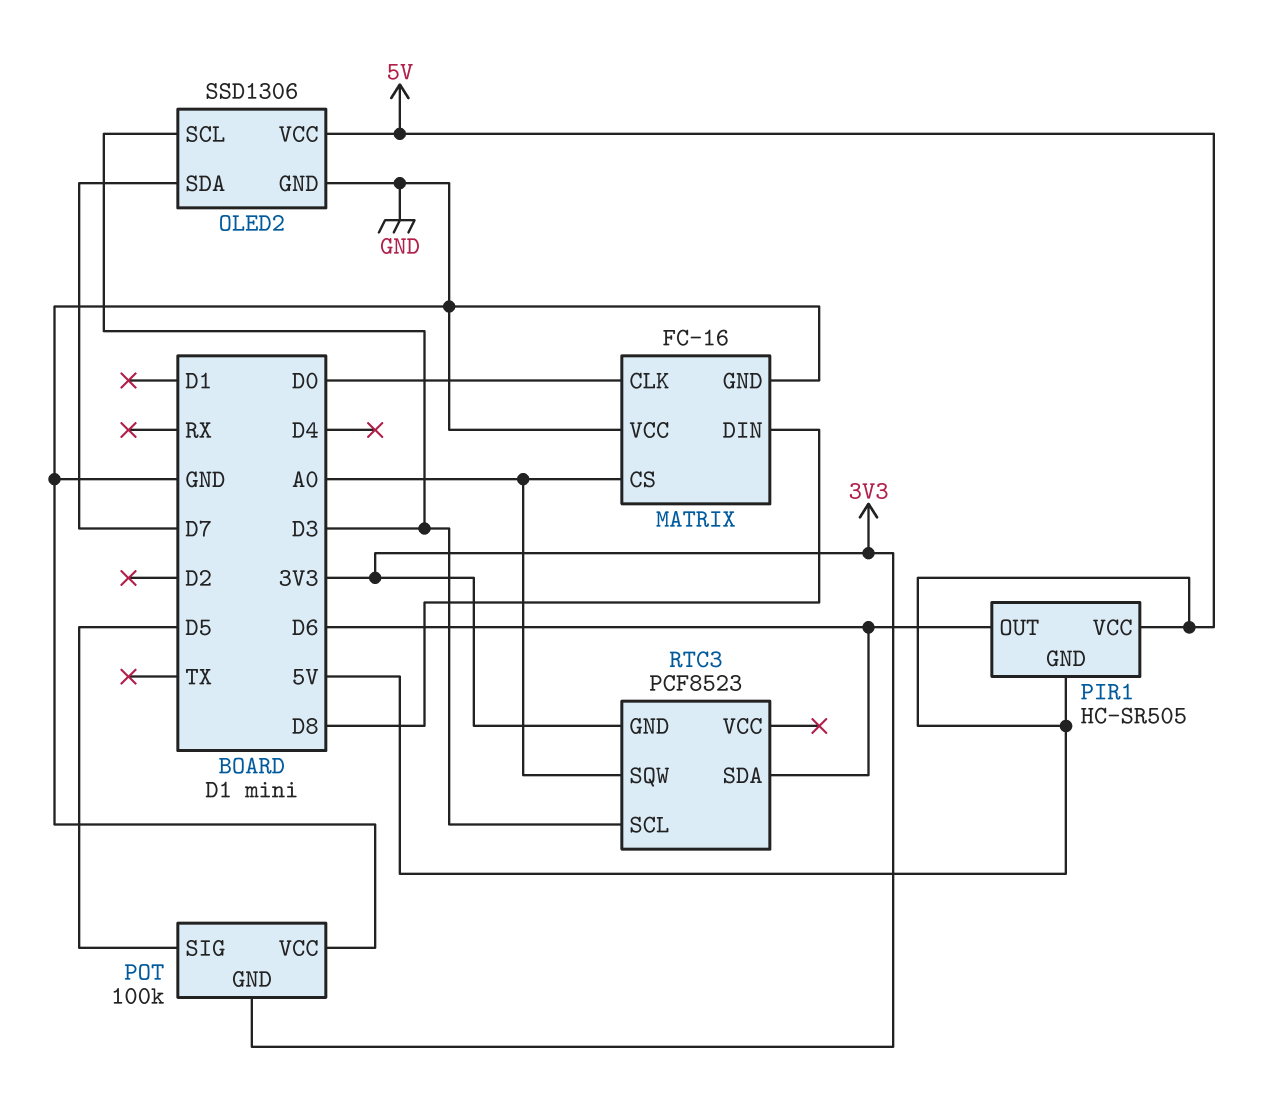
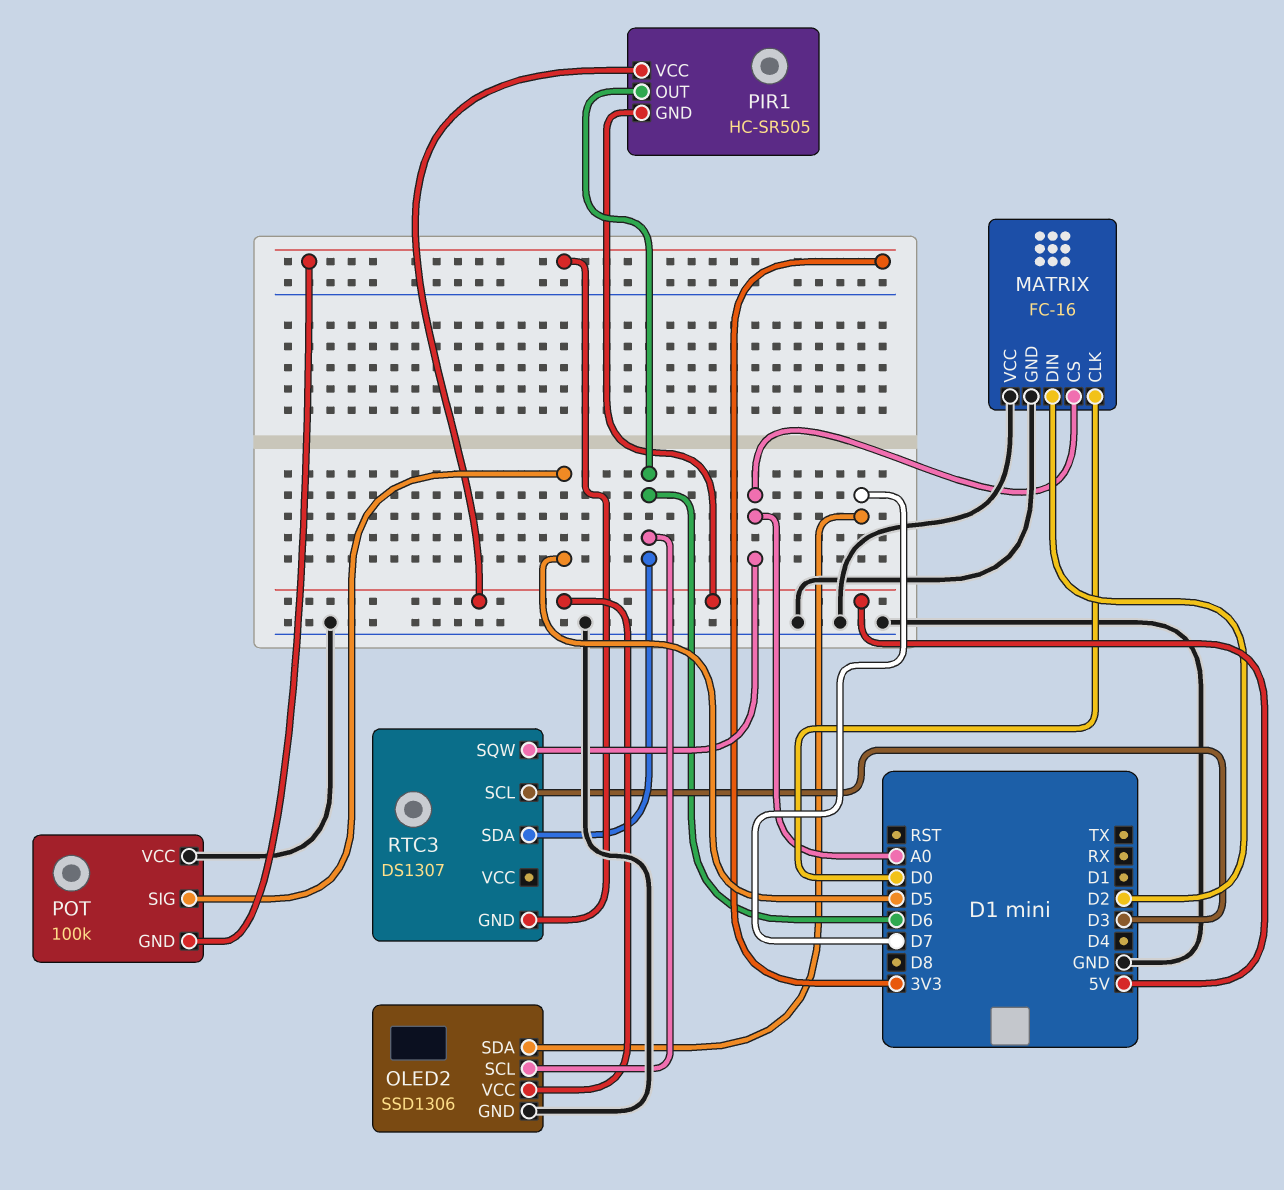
MATRIX pin DIN: D8 -> D2
OLED2 pin SCL: D3 -> D6
RTC3: PCF8523 -> DS1307

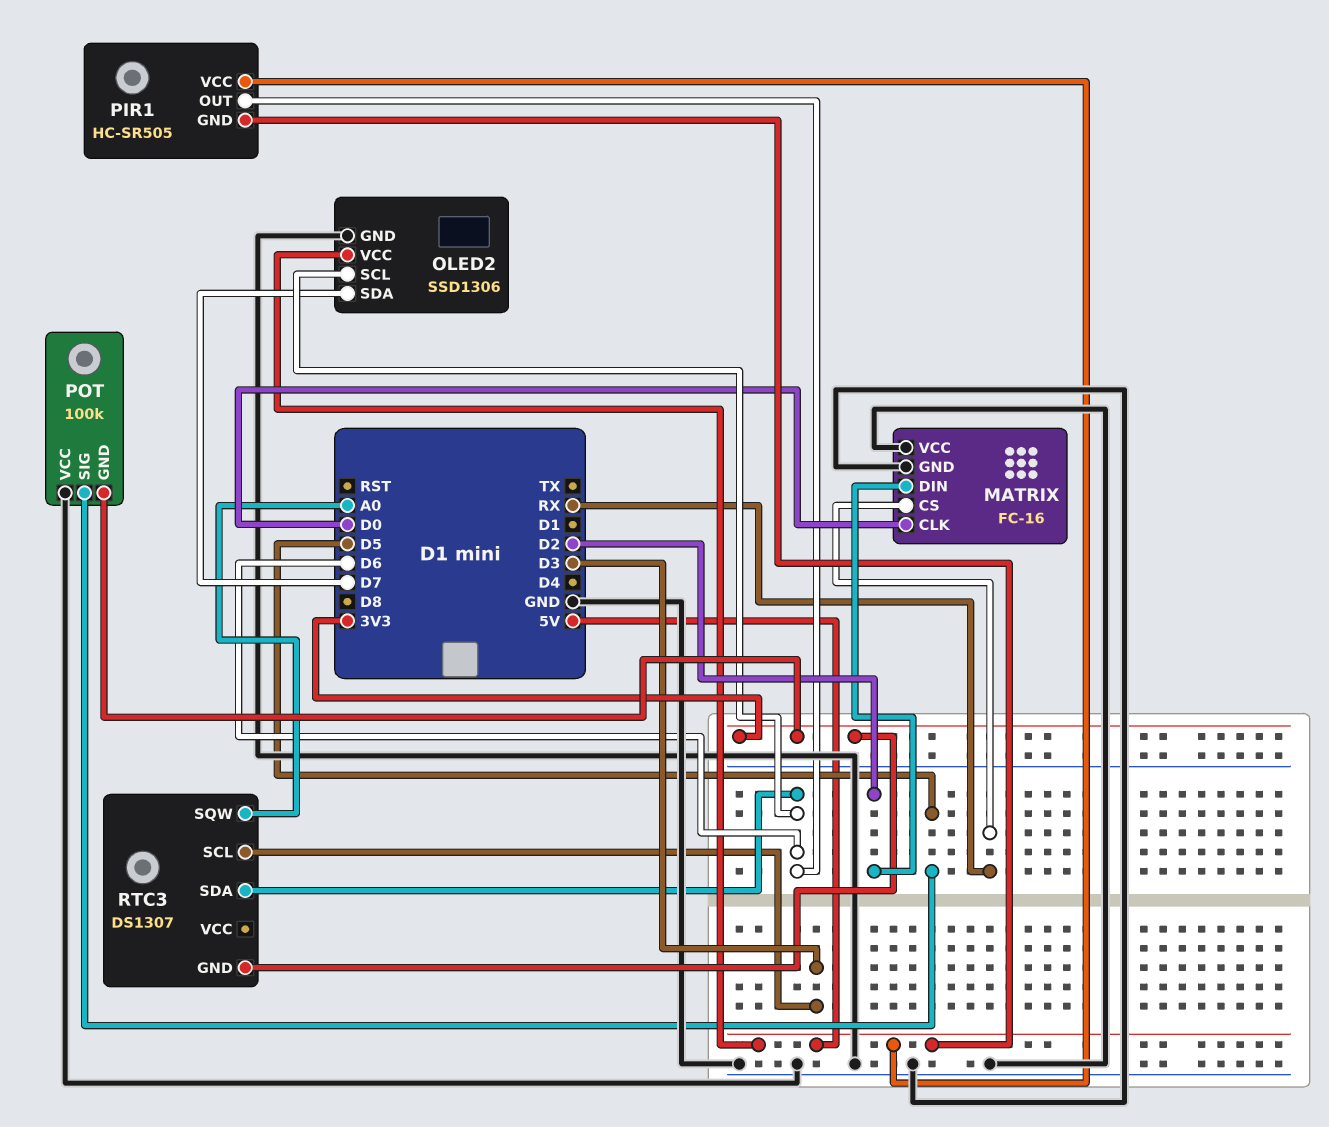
MATRIX pin CS: A0 -> RX

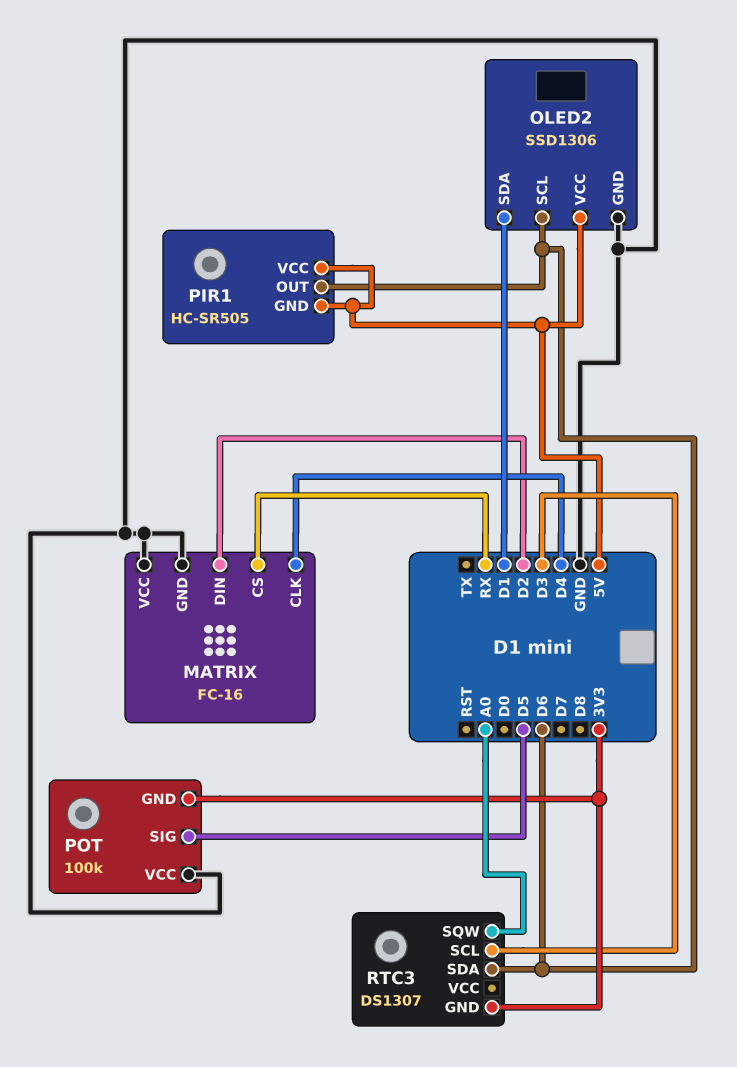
MATRIX pin CLK: D0 -> D4
OLED2 pin SDA: D7 -> D1

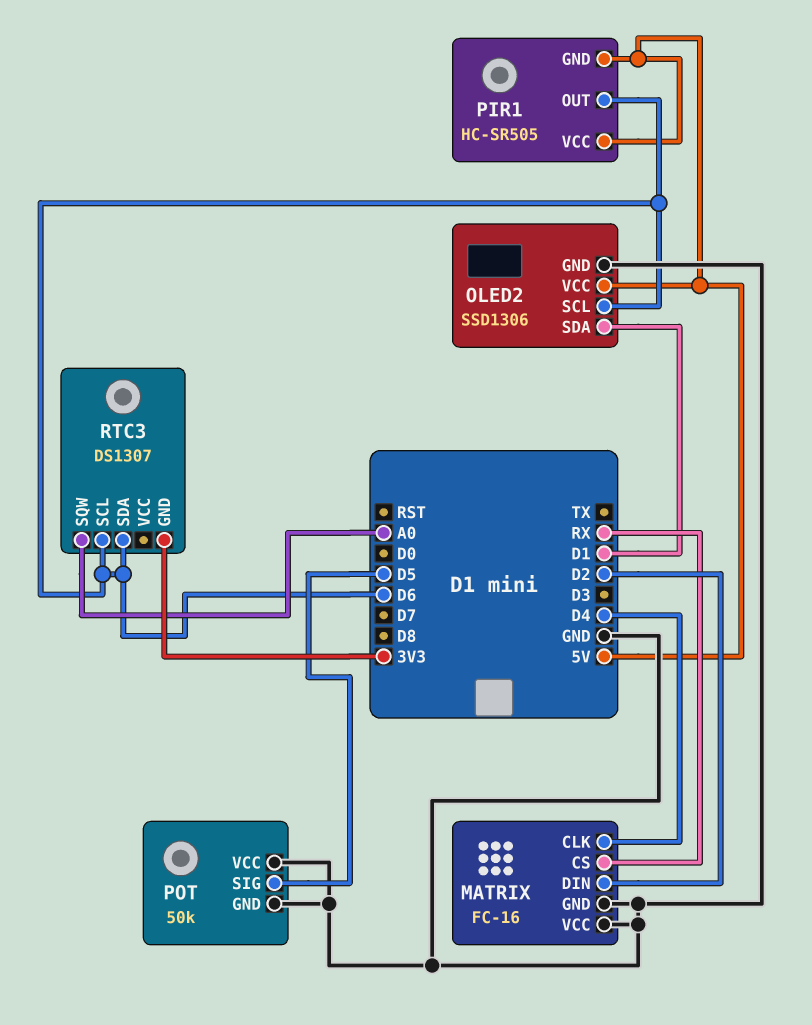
POT: 100k -> 50k
POT pin GND: 3V3 -> GND
RTC3 pin SCL: D3 -> D6

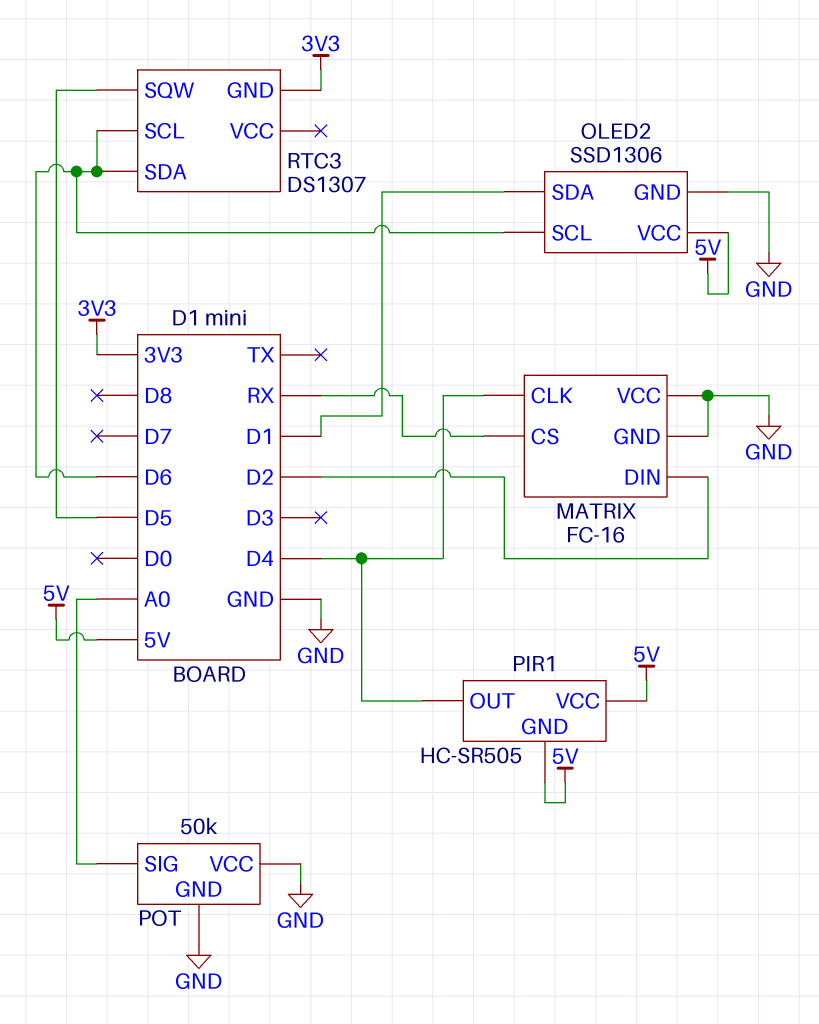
PIR1 pin OUT: D6 -> D4
POT pin SIG: D5 -> A0
RTC3 pin SQW: A0 -> D5

